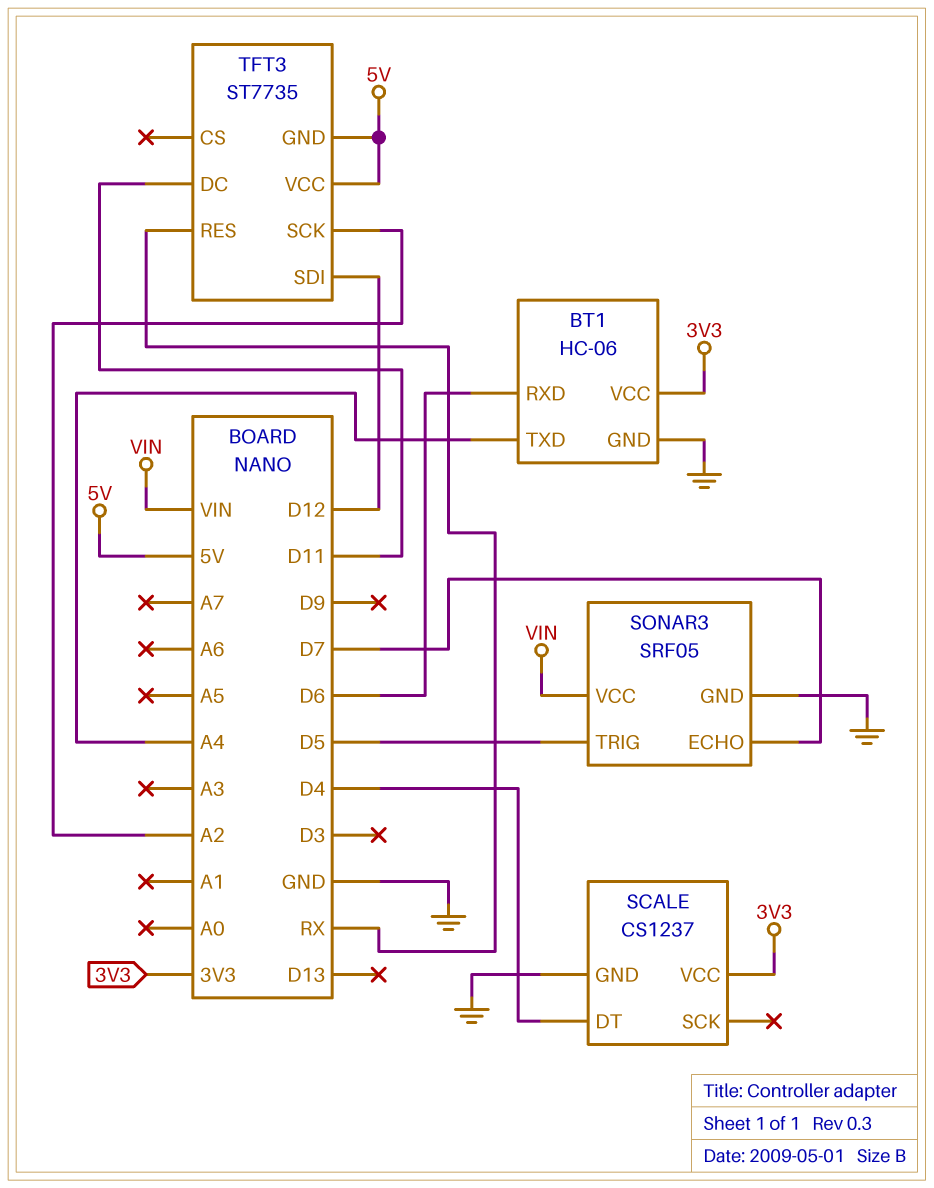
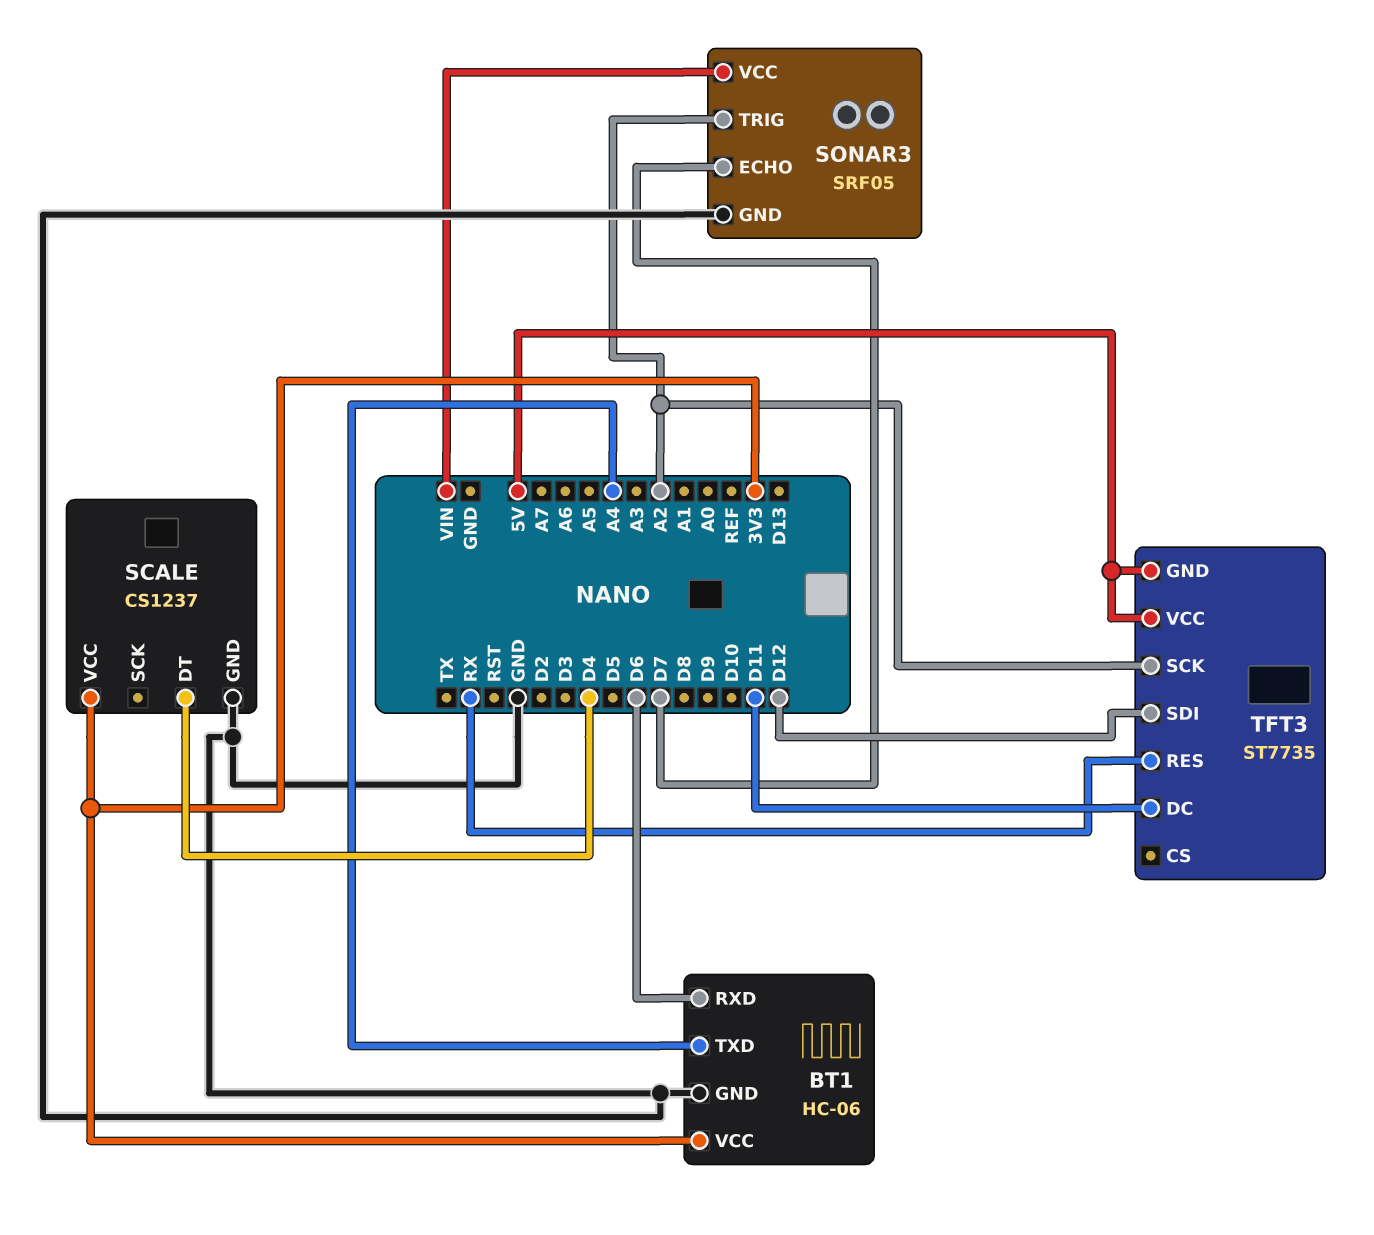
SONAR3 pin TRIG: D5 -> A2

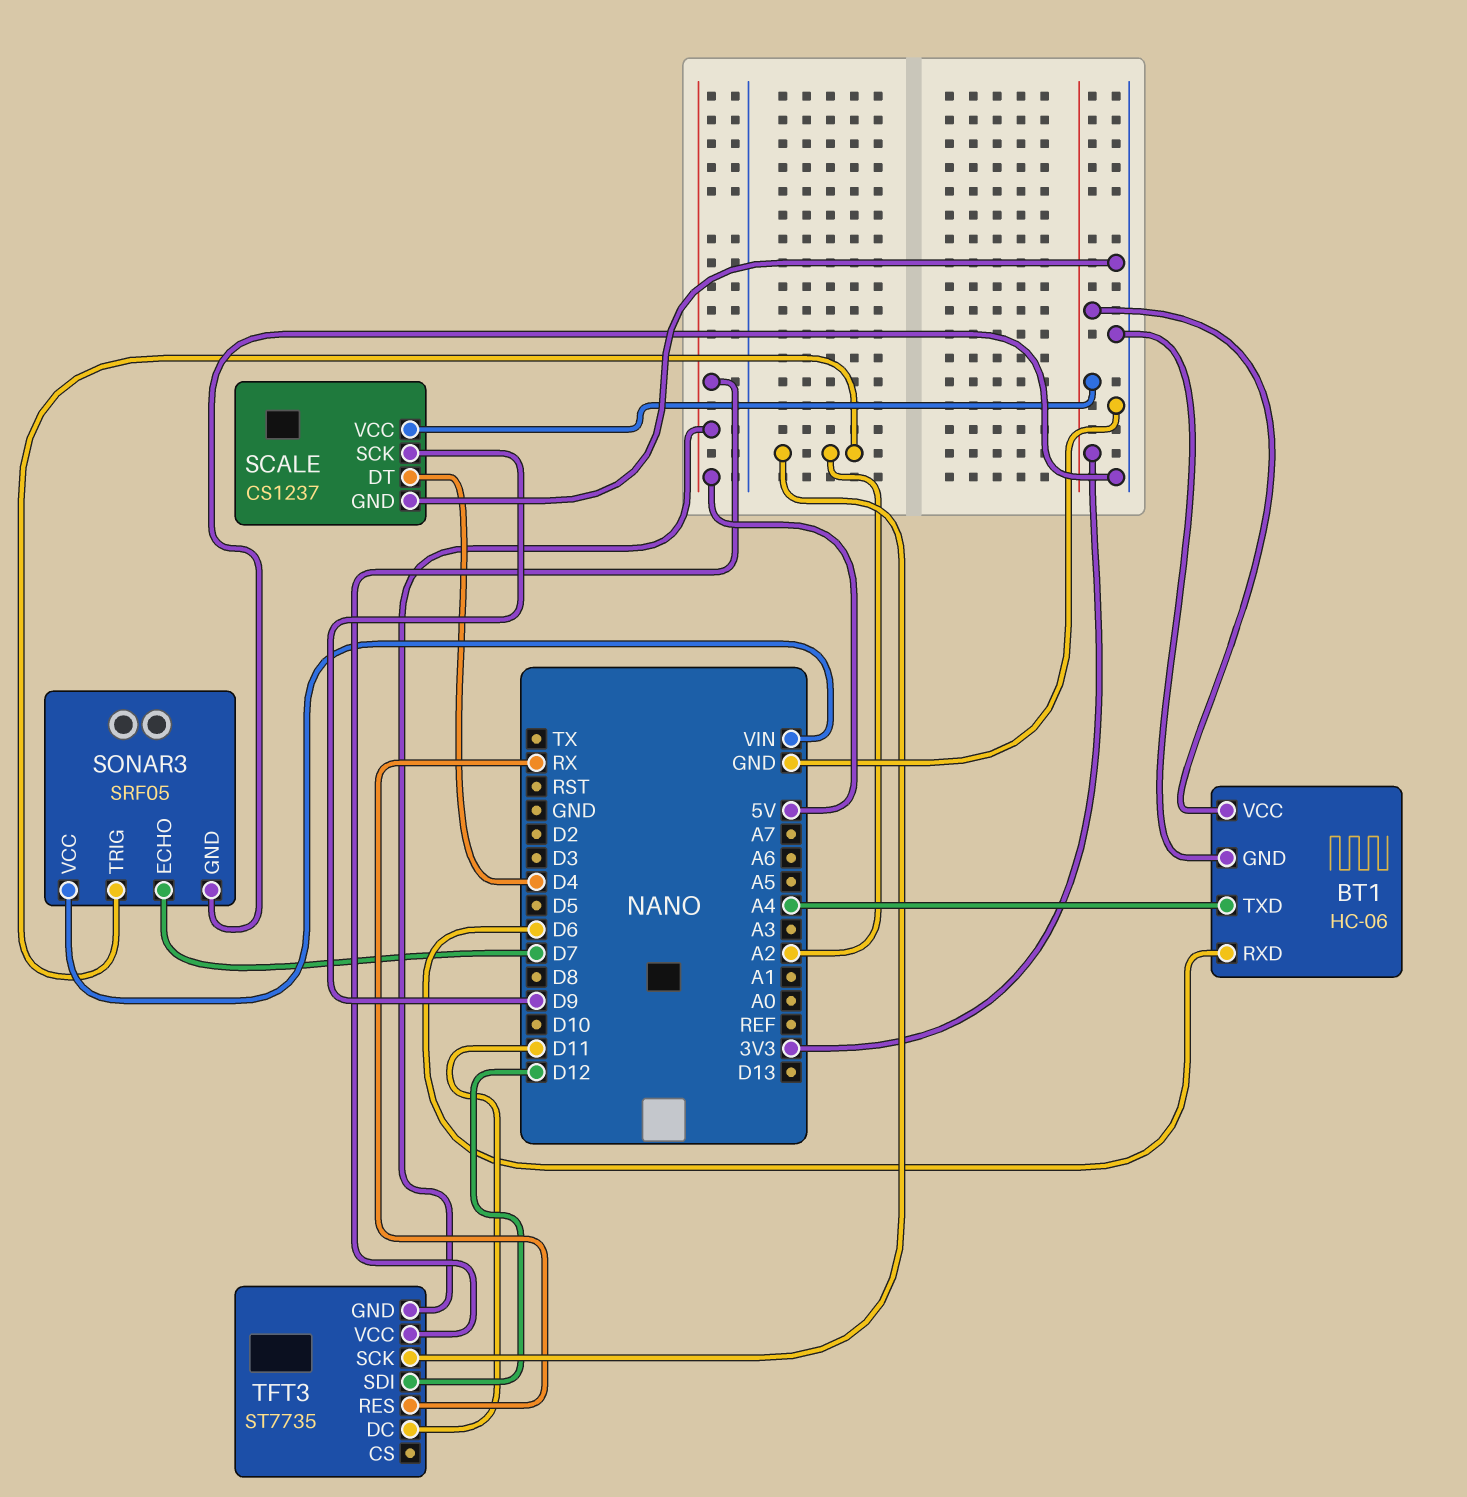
SCALE pin SCK: none -> D9

